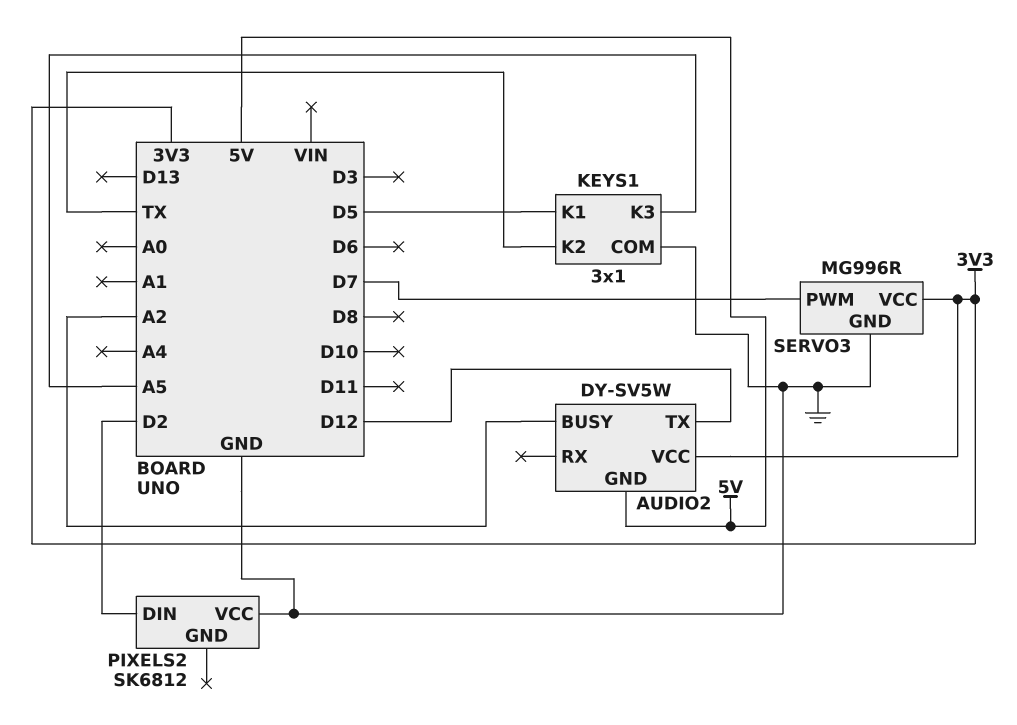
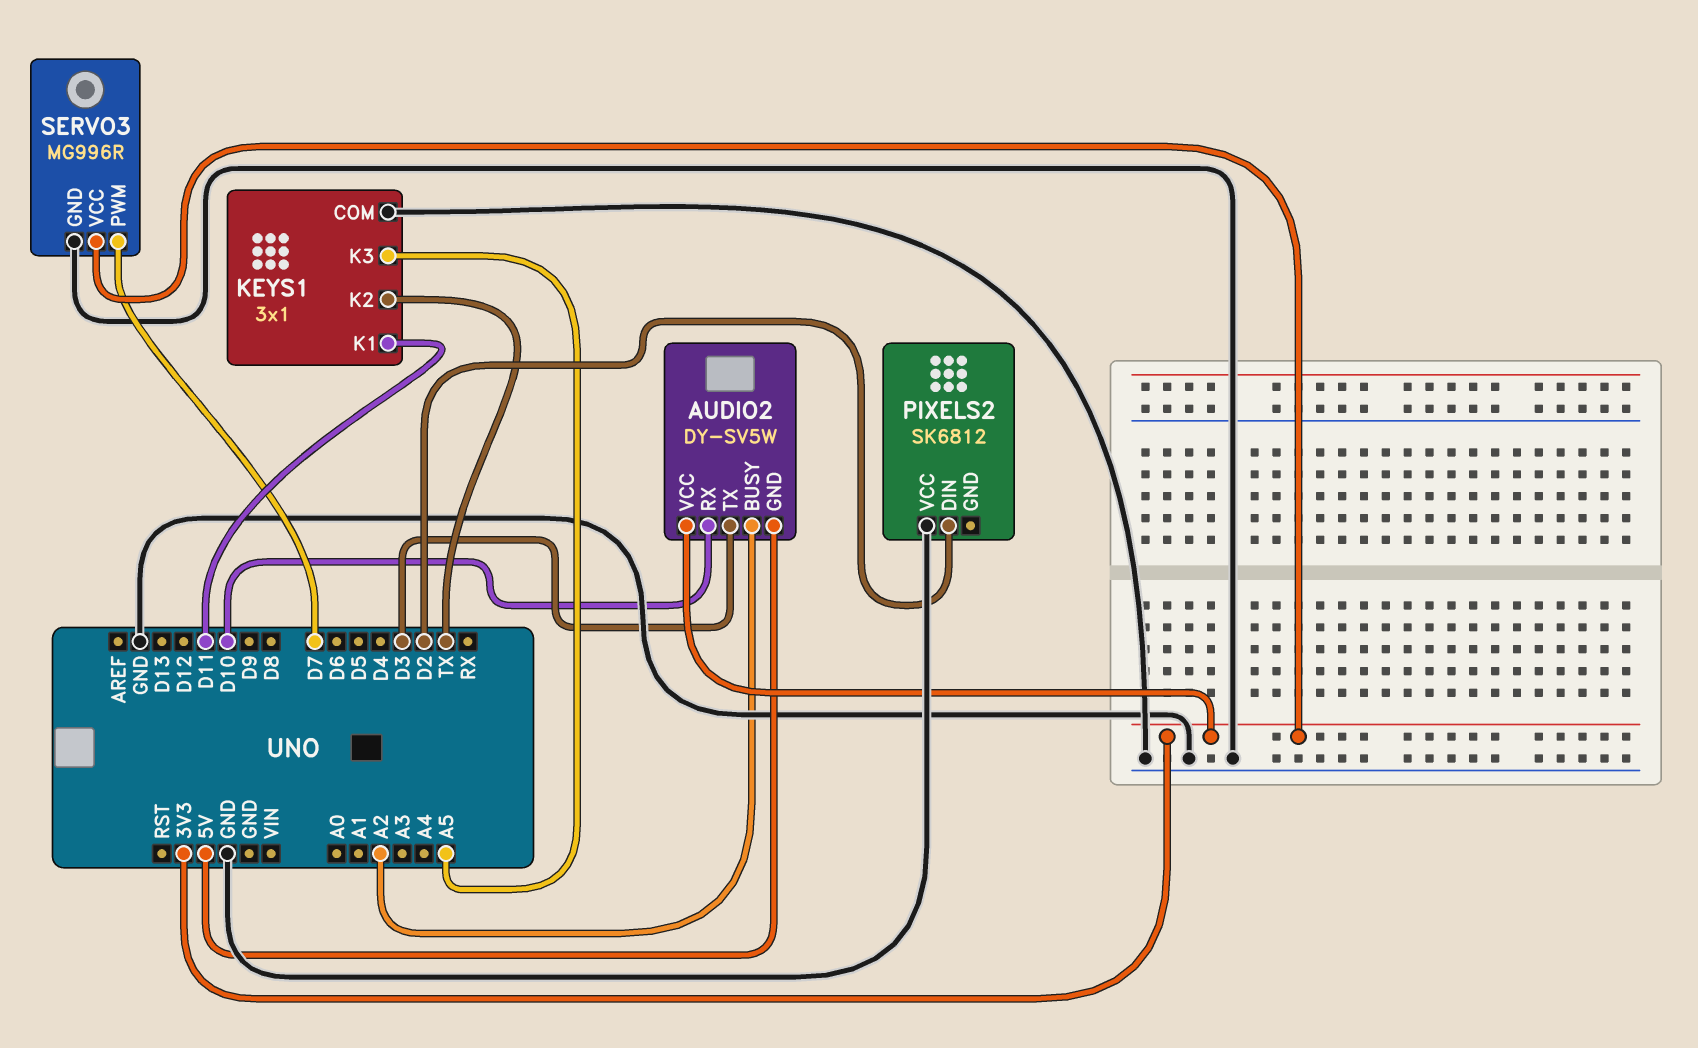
AUDIO2 pin RX: none -> D10
AUDIO2 pin TX: D12 -> D3
KEYS1 pin K1: D5 -> D11

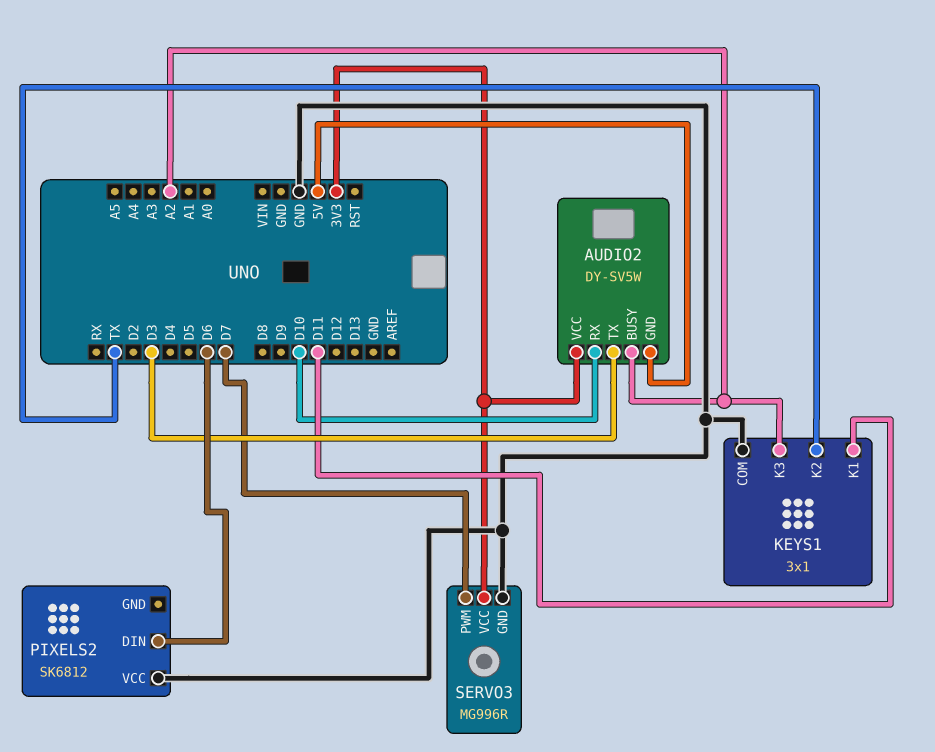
KEYS1 pin K3: A5 -> A2
PIXELS2 pin DIN: D2 -> D6

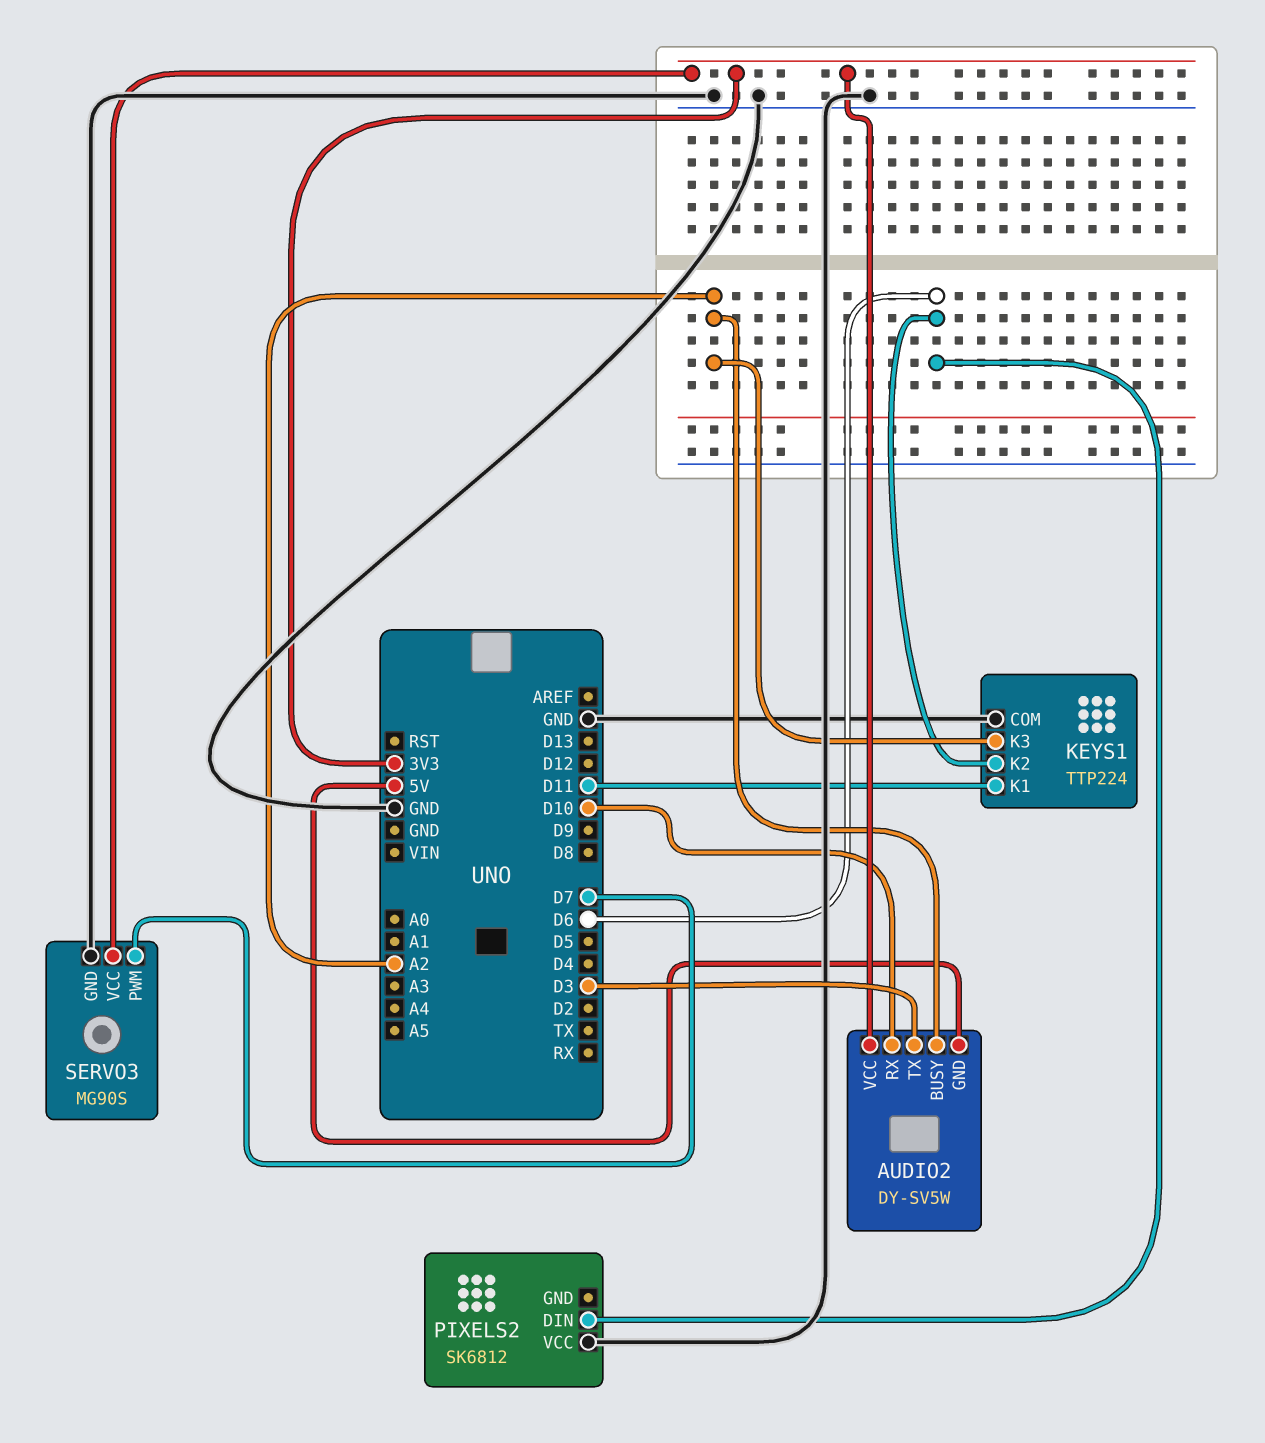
KEYS1: 3x1 -> TTP224
KEYS1 pin K2: TX -> D6
SERVO3: MG996R -> MG90S

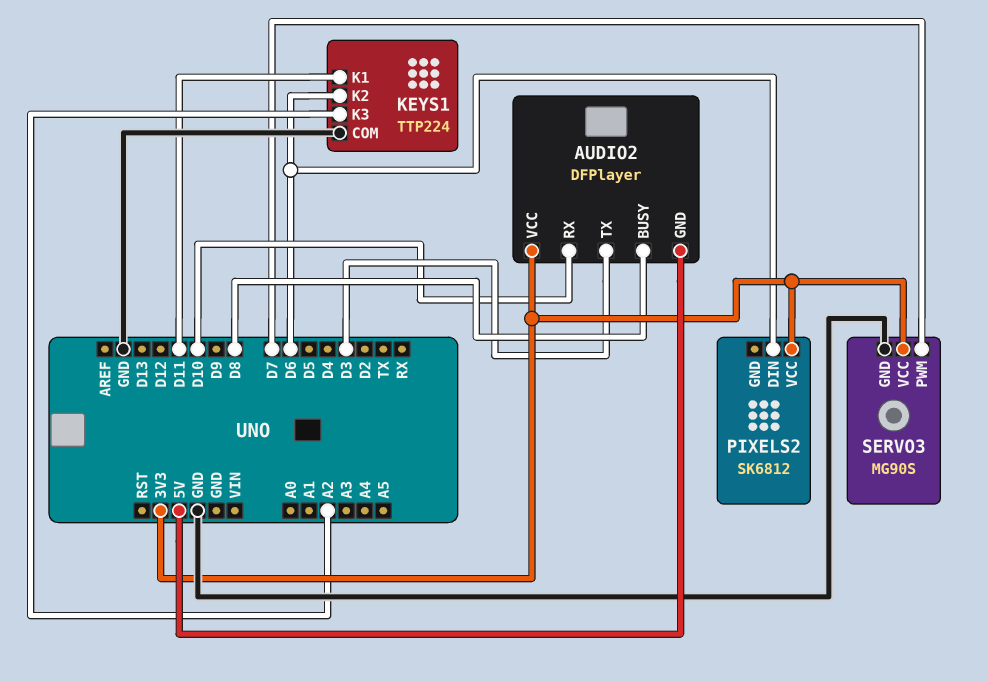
AUDIO2: DY-SV5W -> DFPlayer
AUDIO2 pin BUSY: A2 -> D8
PIXELS2 pin VCC: GND -> 3V3

